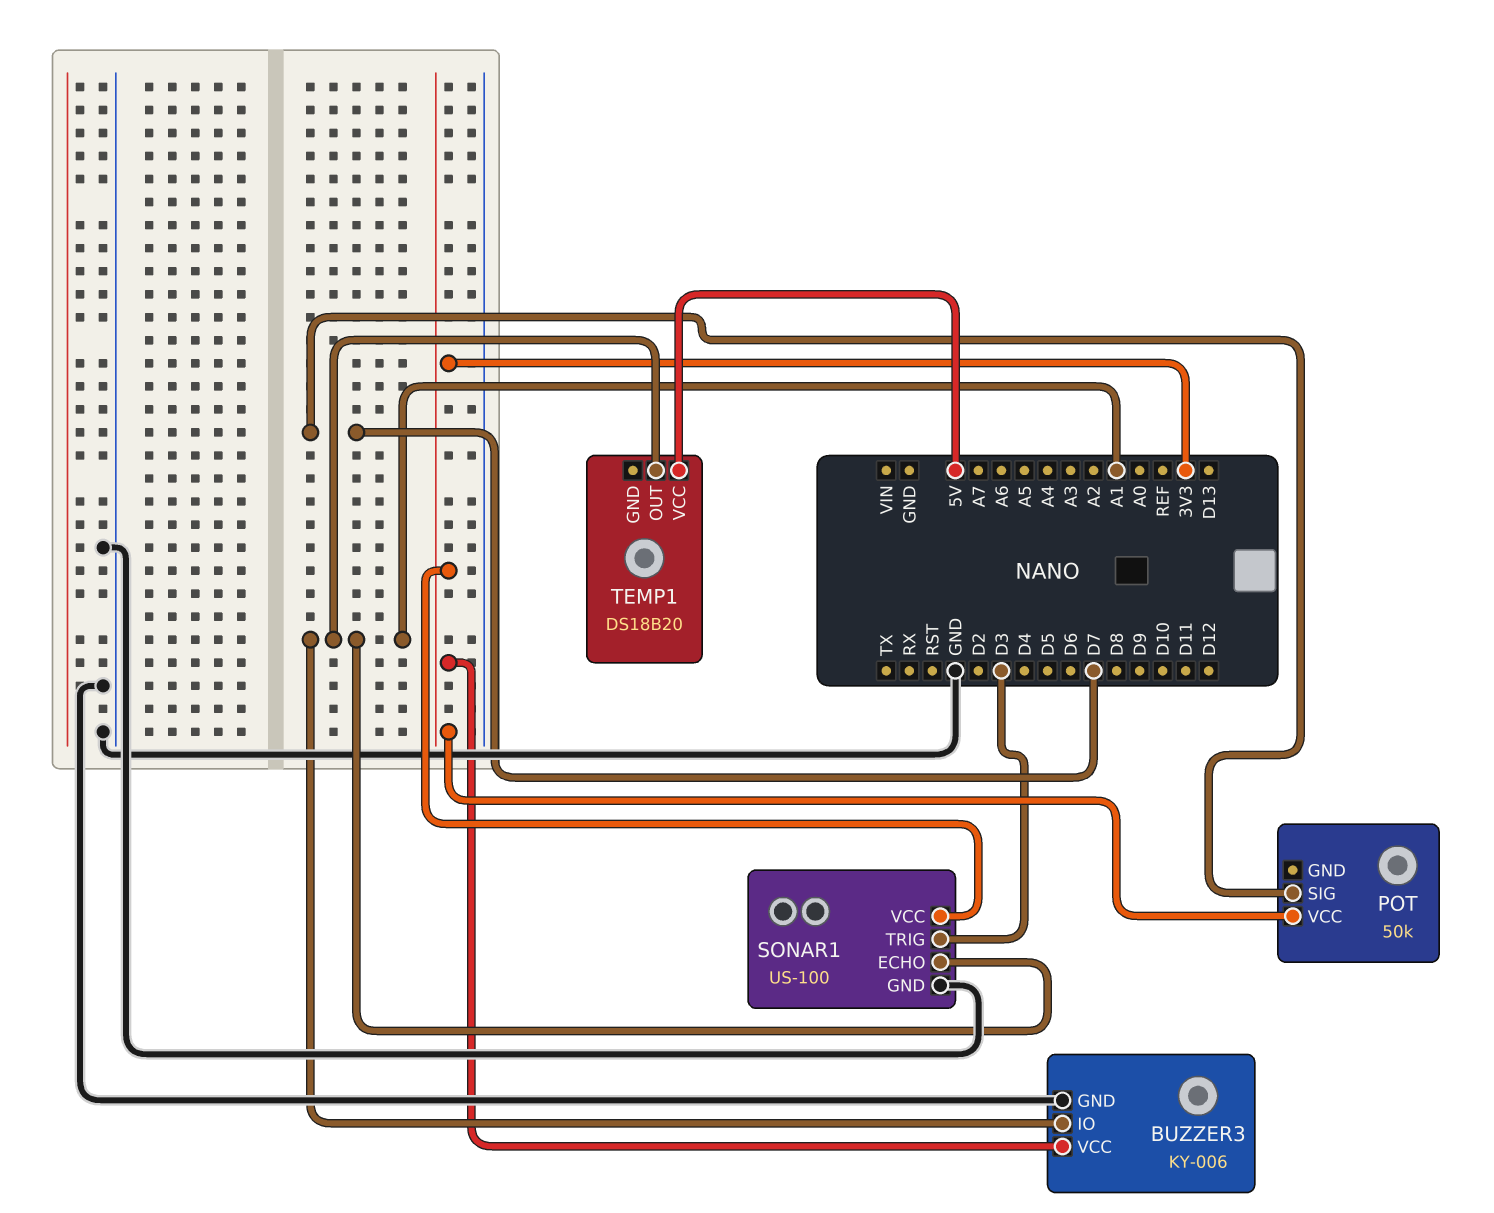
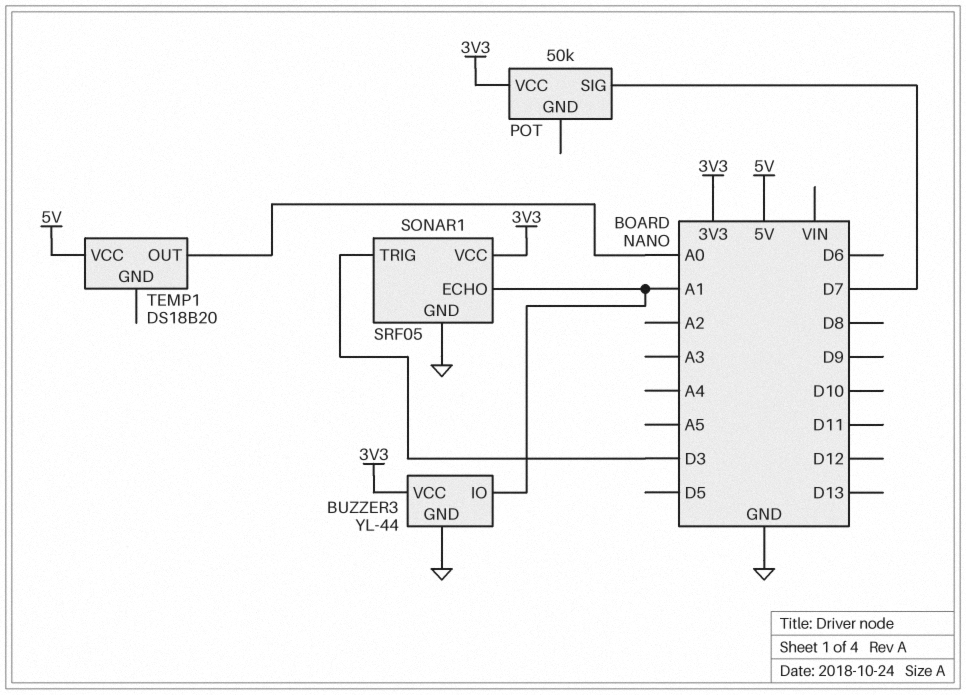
BUZZER3: KY-006 -> YL-44
SONAR1: US-100 -> SRF05
TEMP1 pin OUT: A1 -> A0

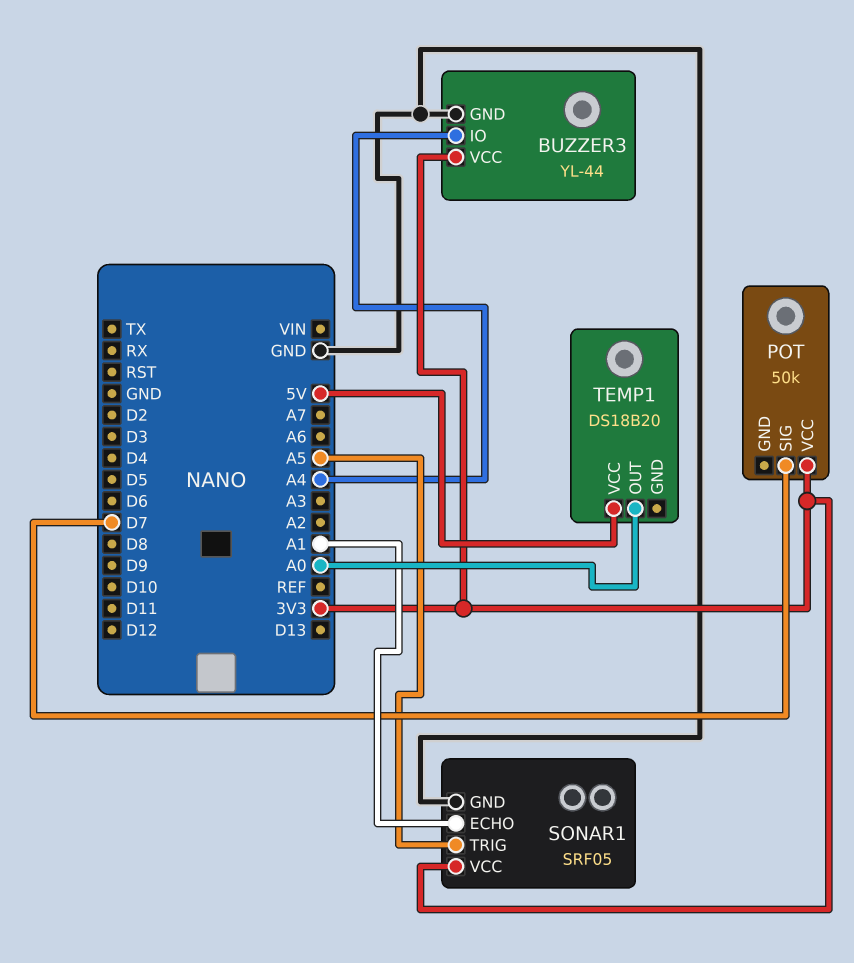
BUZZER3 pin IO: A1 -> A4
SONAR1 pin TRIG: D3 -> A5

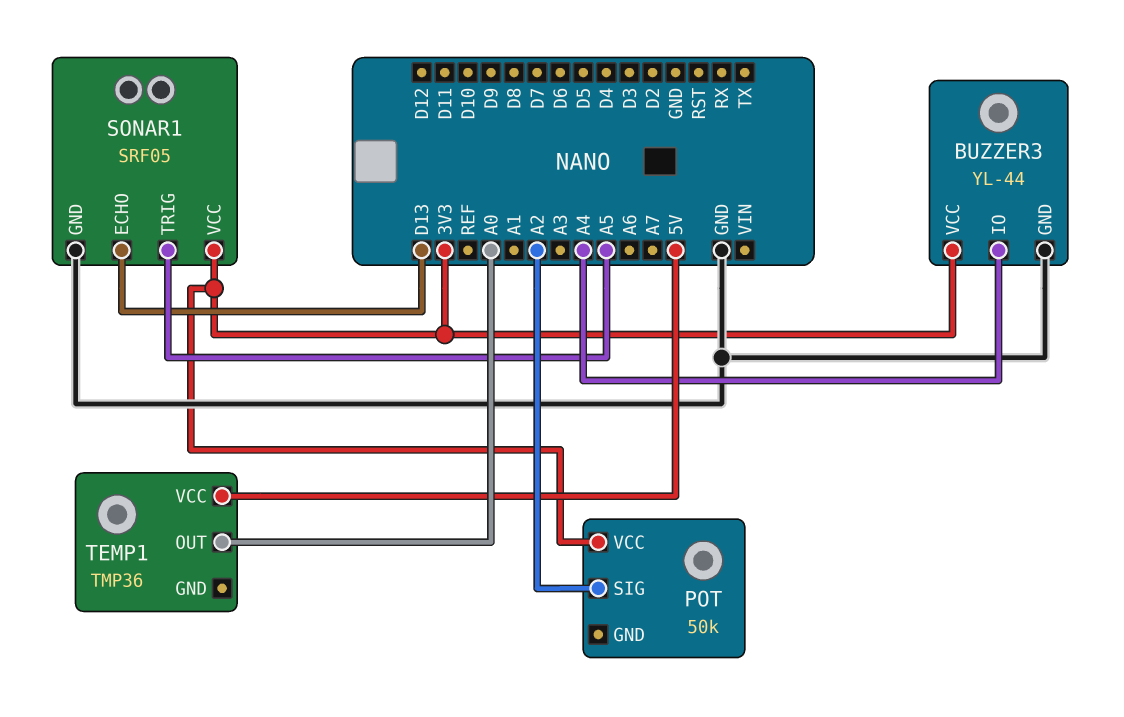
POT pin SIG: D7 -> A2
SONAR1 pin ECHO: A1 -> D13
TEMP1: DS18B20 -> TMP36

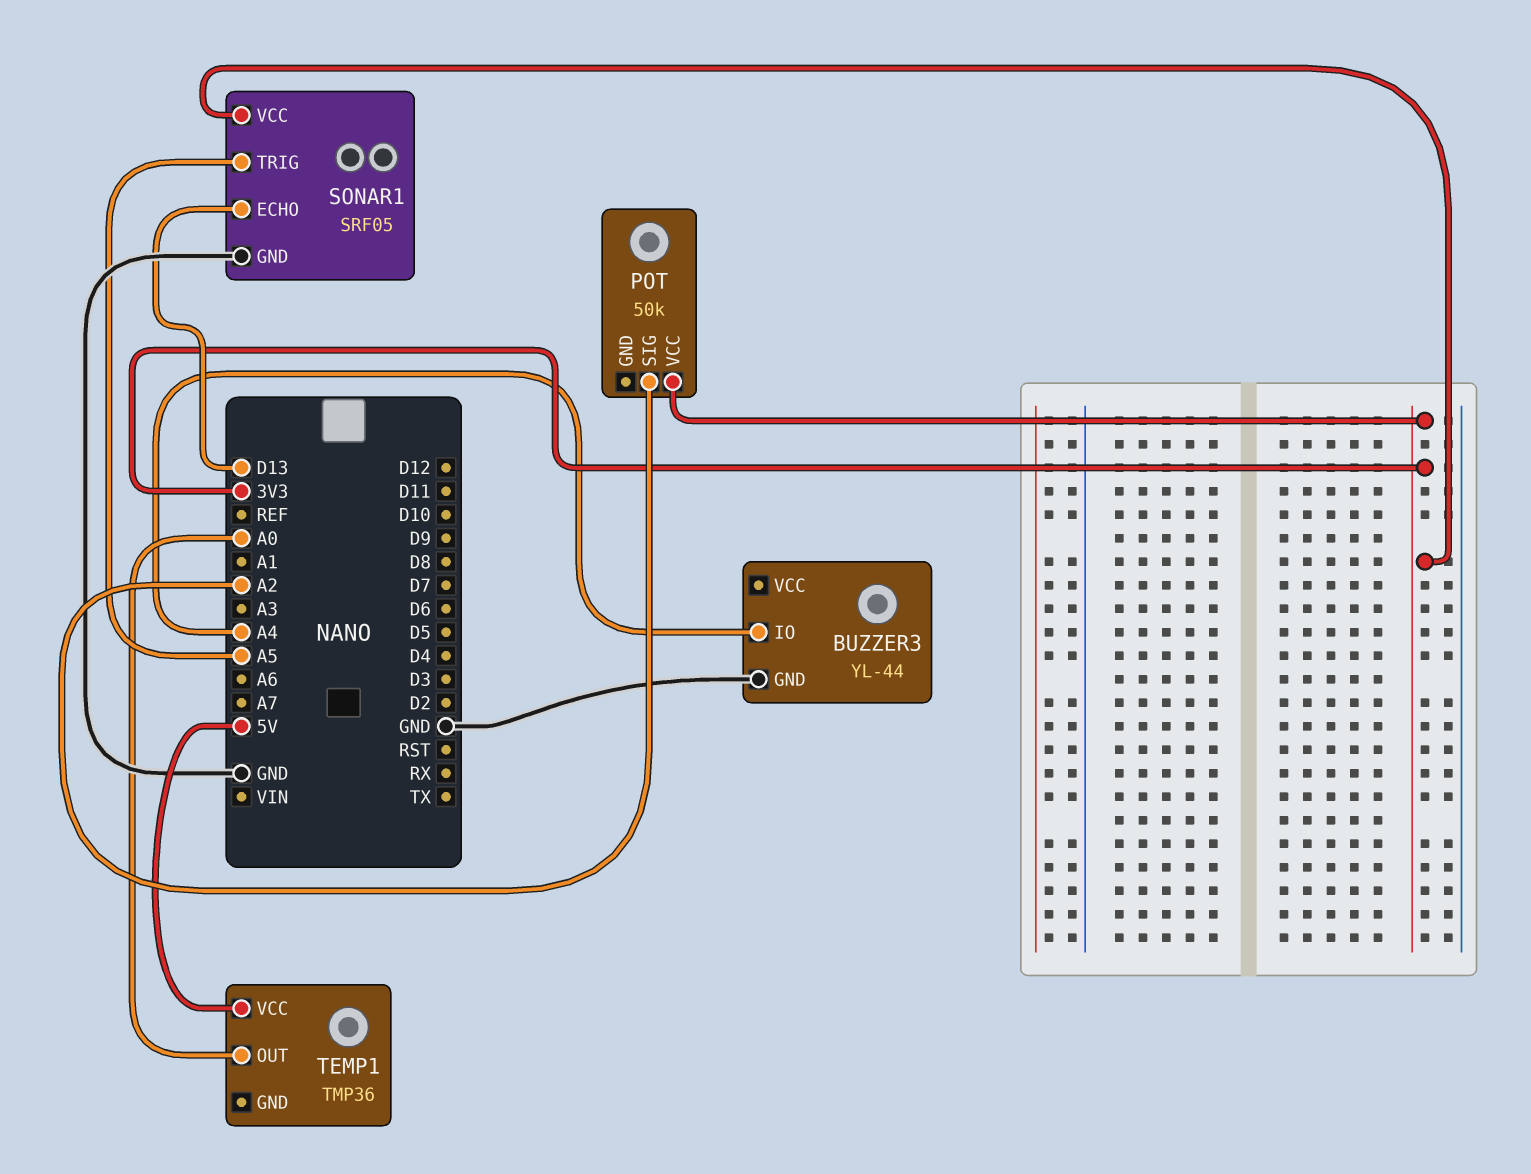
BUZZER3 pin VCC: 3V3 -> none

